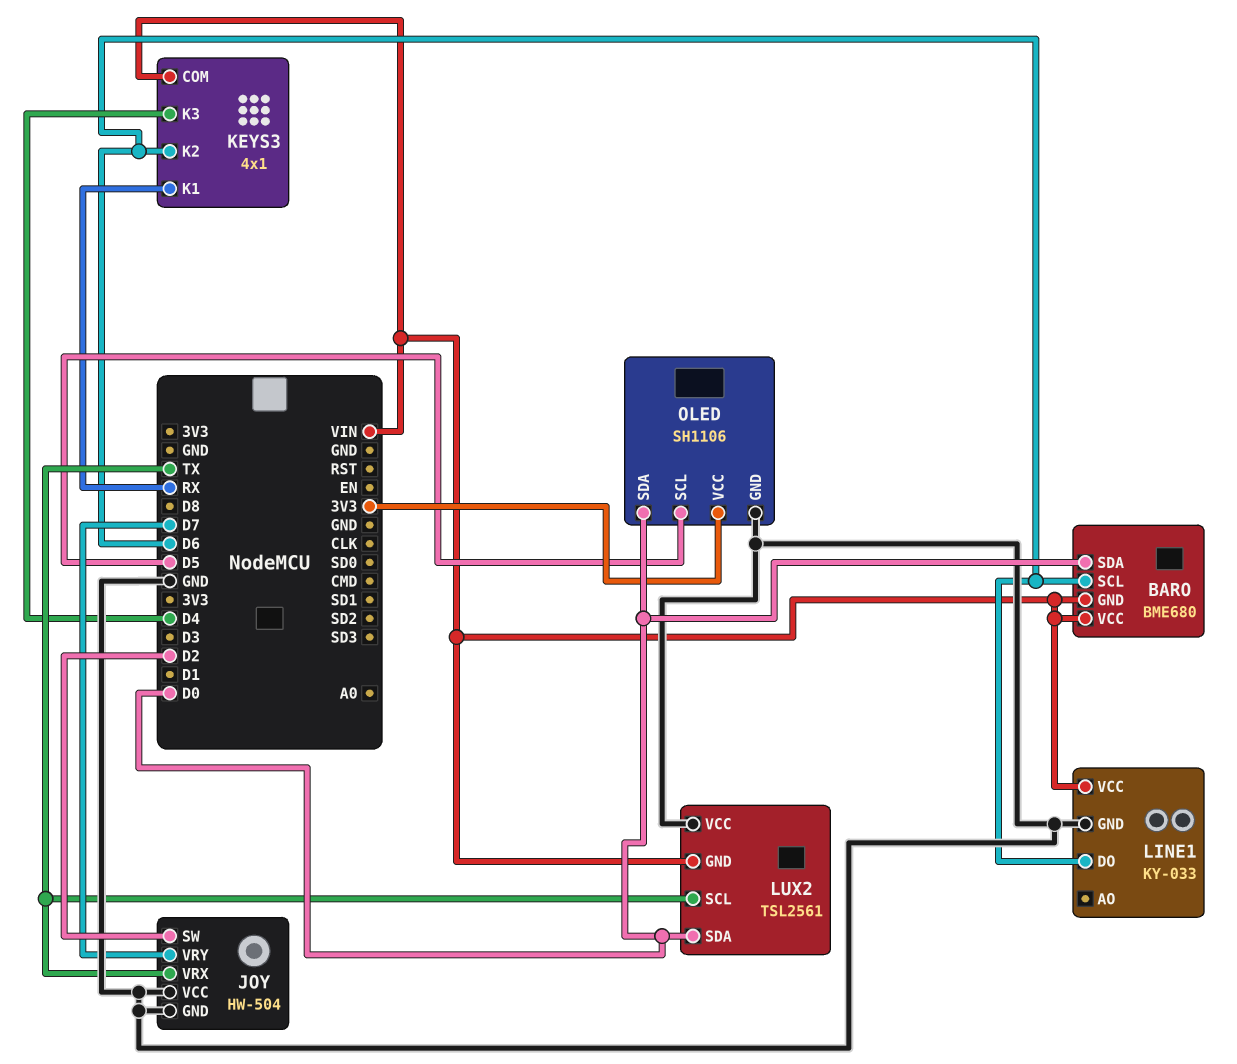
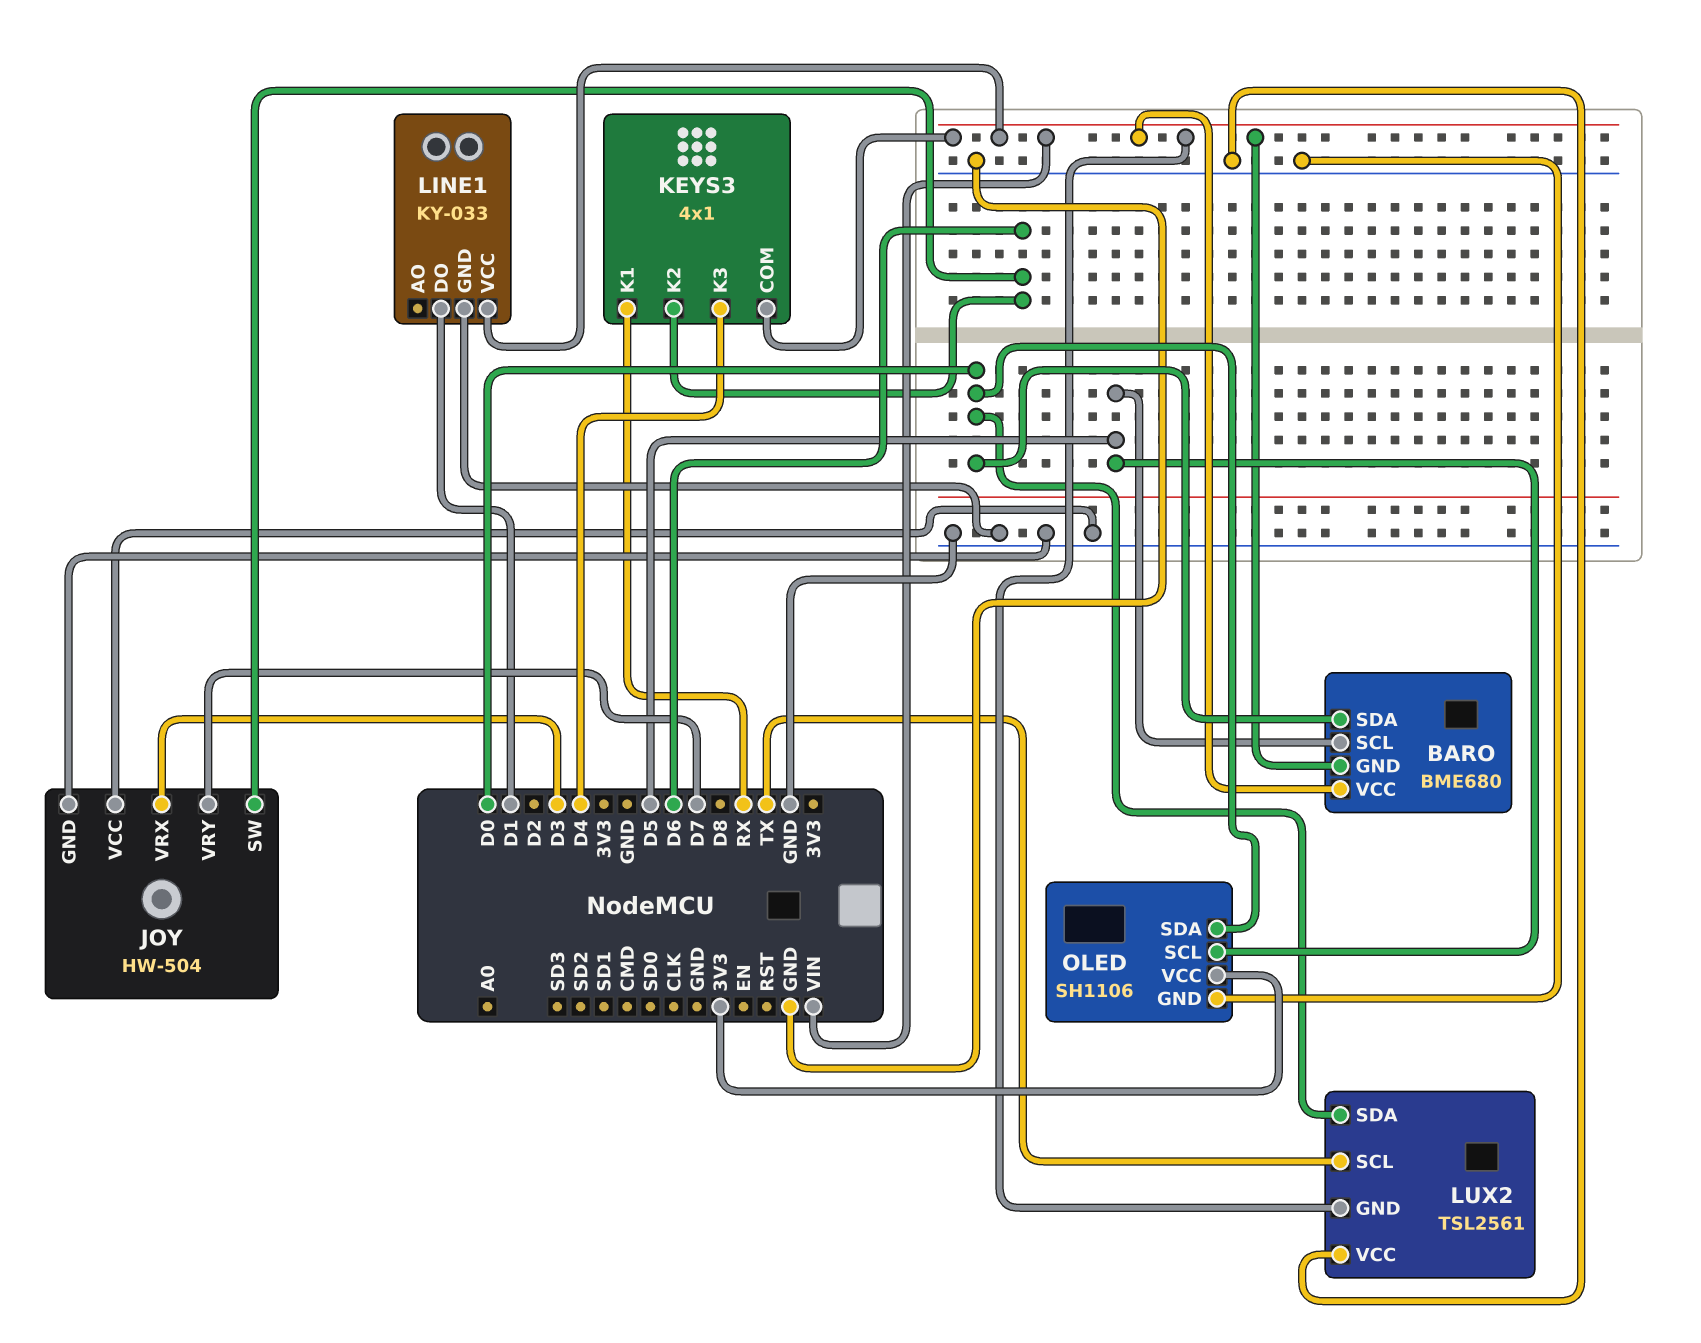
BARO pin SCL: D6 -> D5
JOY pin SW: D2 -> D6
JOY pin VRX: TX -> D3
LINE1 pin DO: D6 -> D1

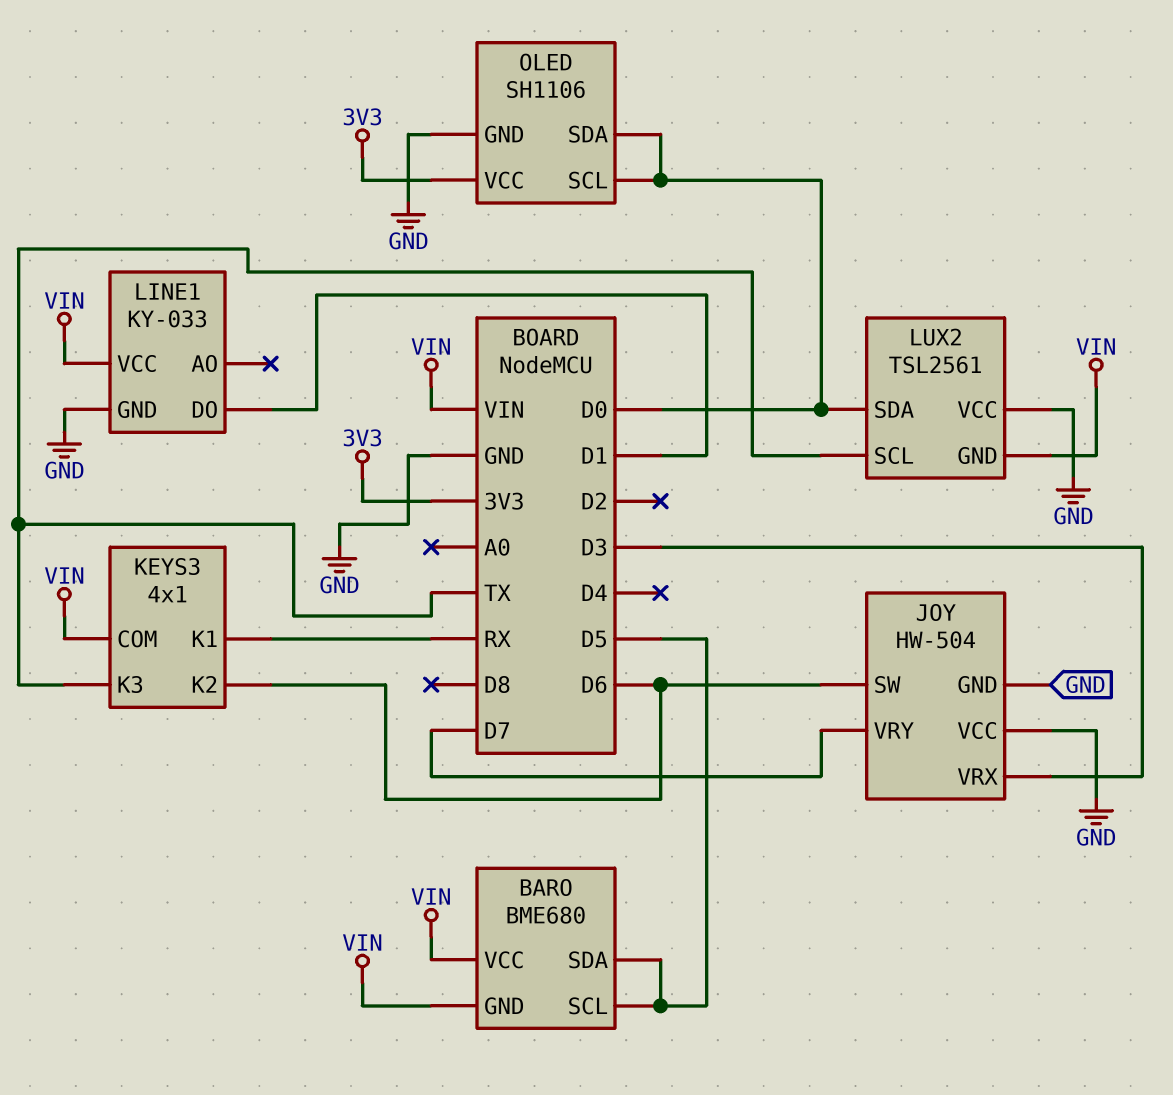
BARO pin SDA: D0 -> D5
KEYS3 pin K3: D4 -> TX
OLED pin SCL: D5 -> D0

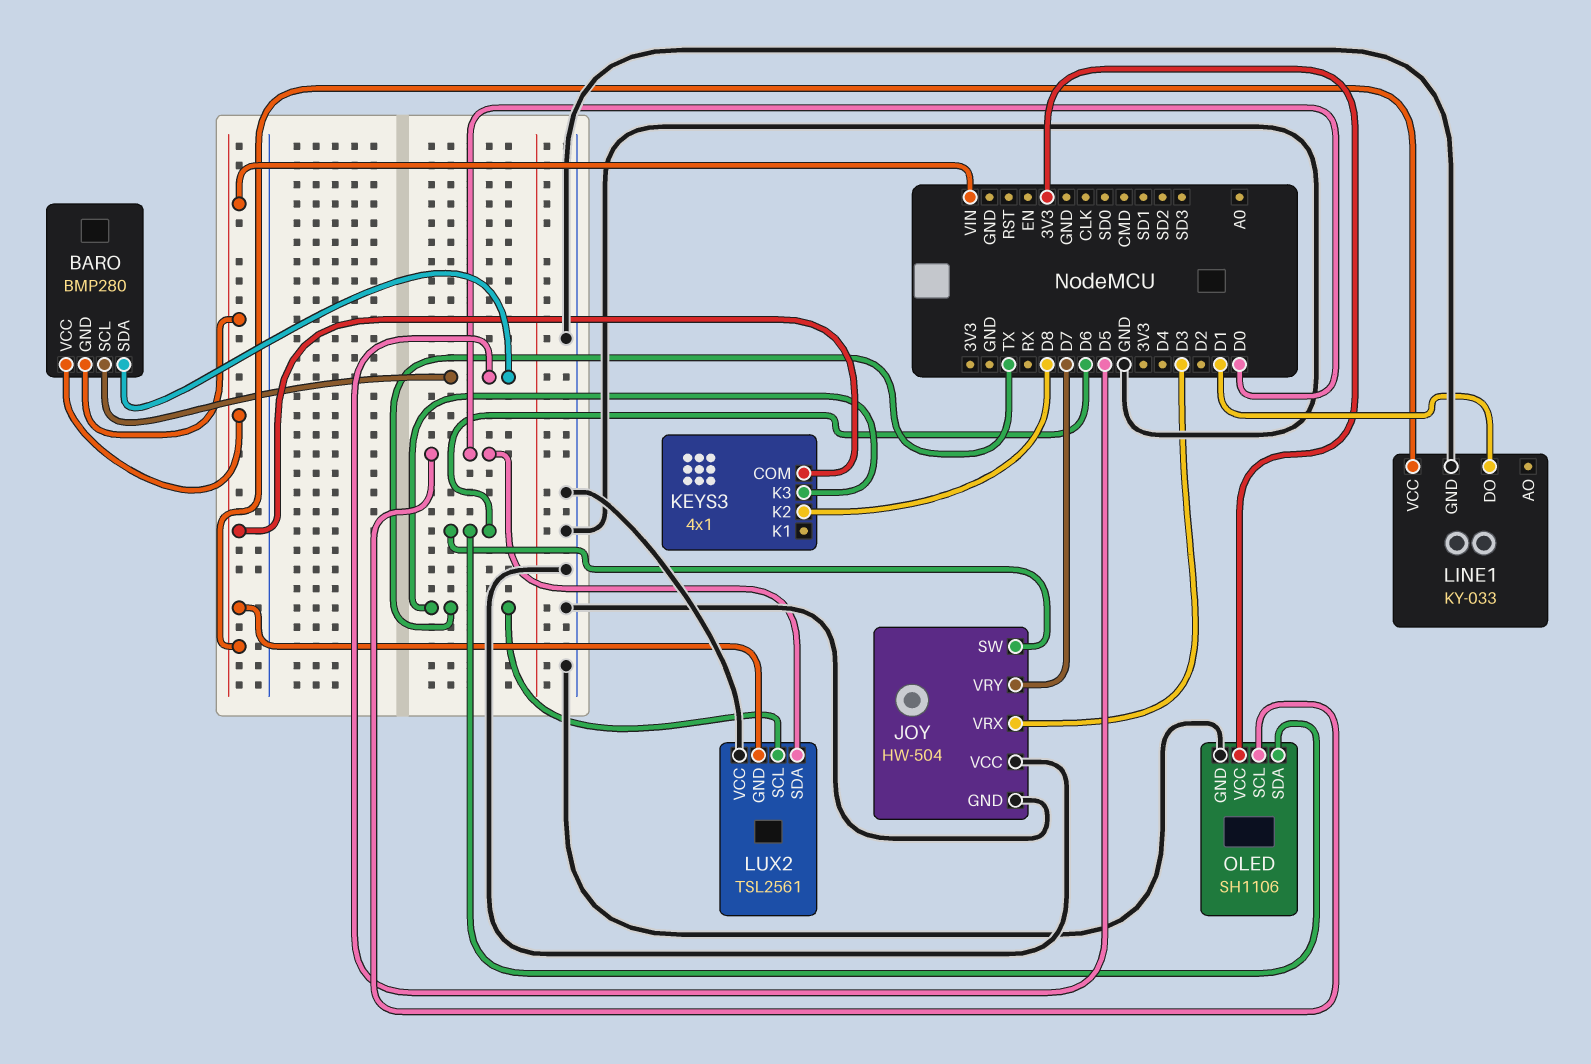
BARO: BME680 -> BMP280
KEYS3 pin K1: RX -> none
KEYS3 pin K2: D6 -> D8
OLED pin SDA: D0 -> D6

